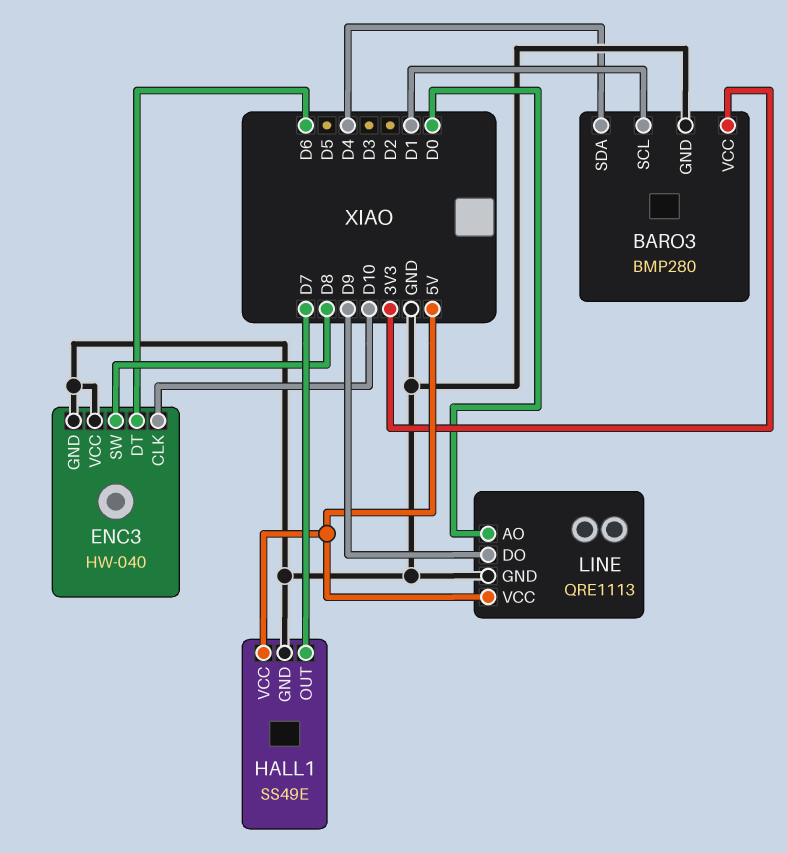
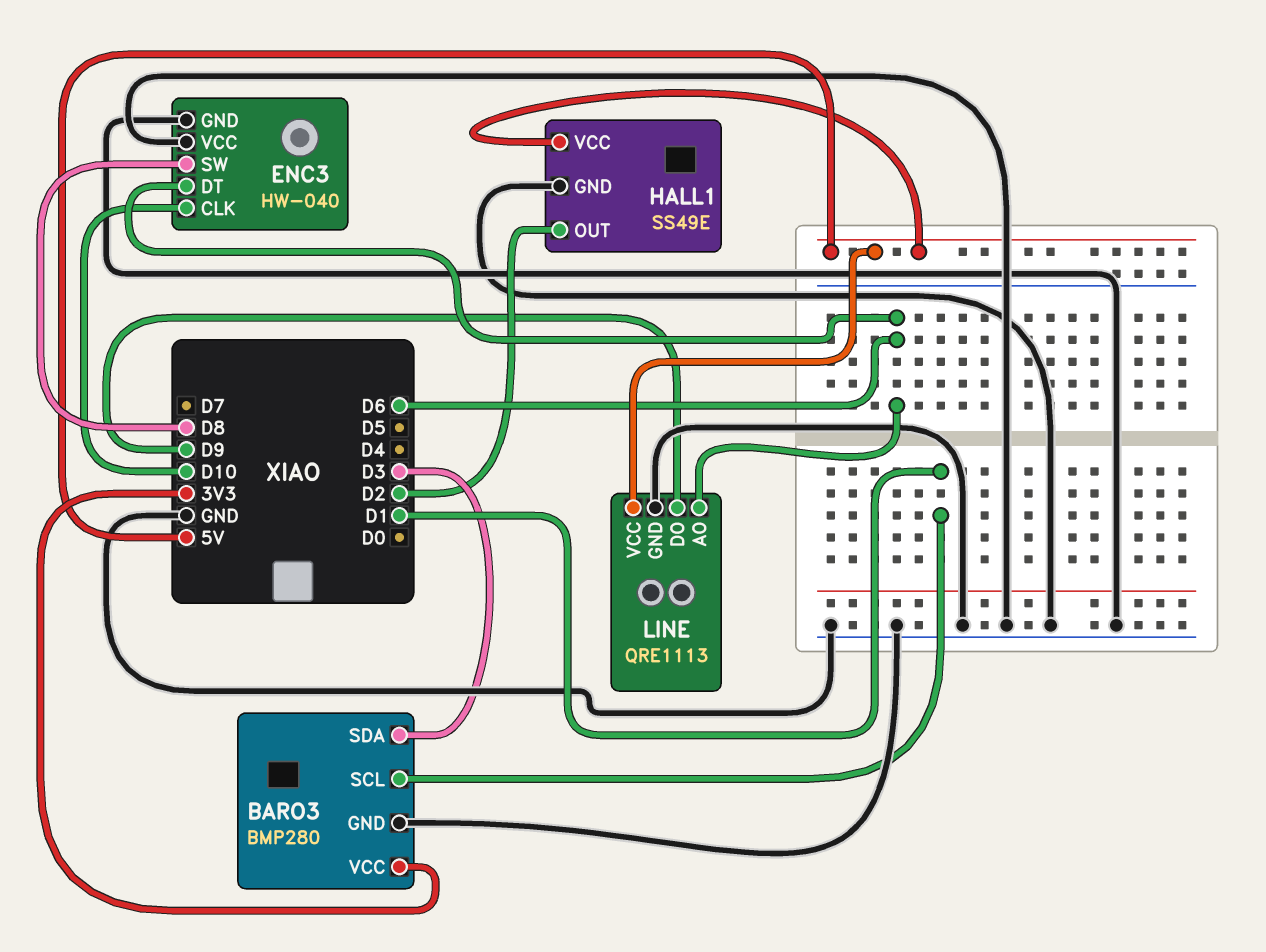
BARO3 pin SDA: D4 -> D3
HALL1 pin OUT: D7 -> D2
LINE pin AO: D0 -> D6

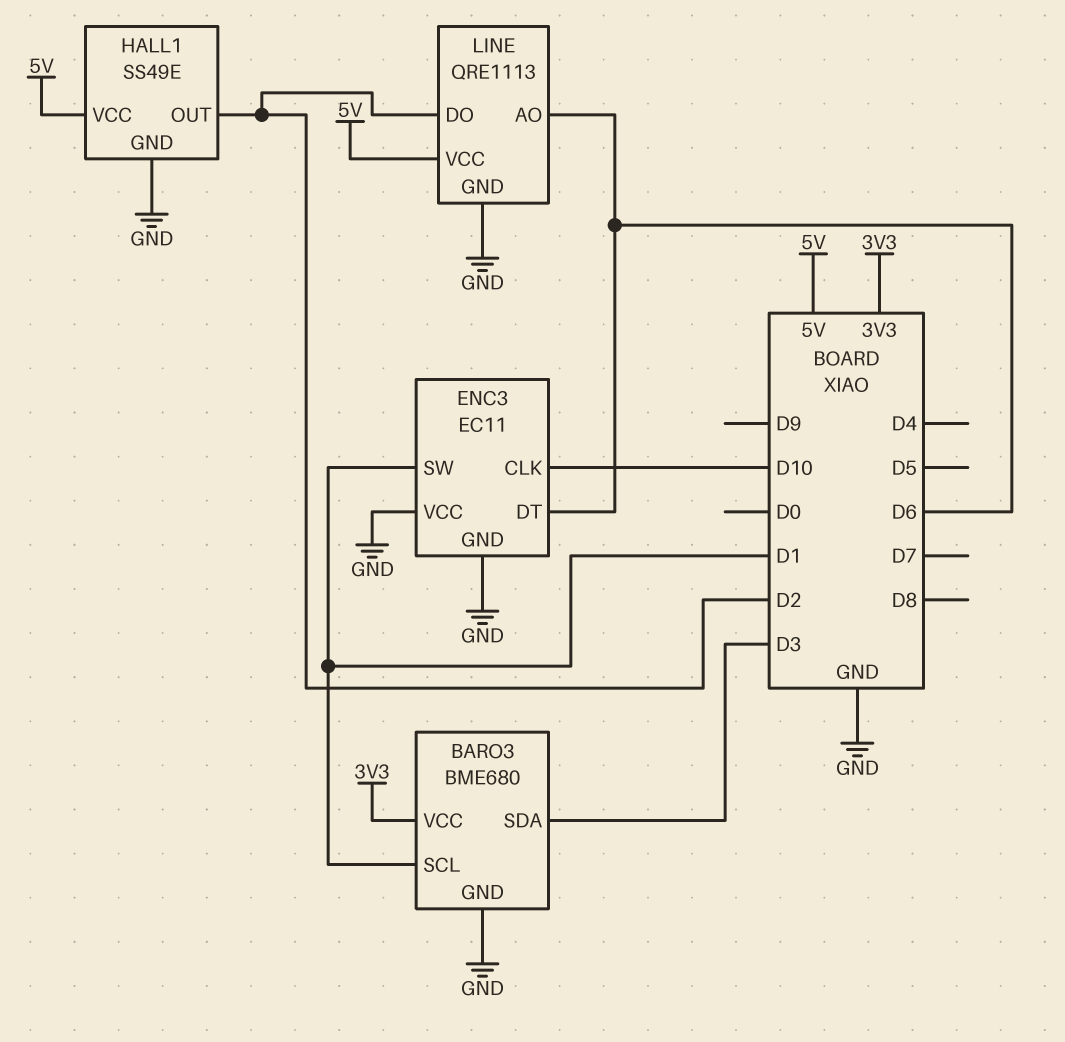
BARO3: BMP280 -> BME680
ENC3: HW-040 -> EC11
ENC3 pin SW: D8 -> D1
LINE pin DO: D9 -> D2

